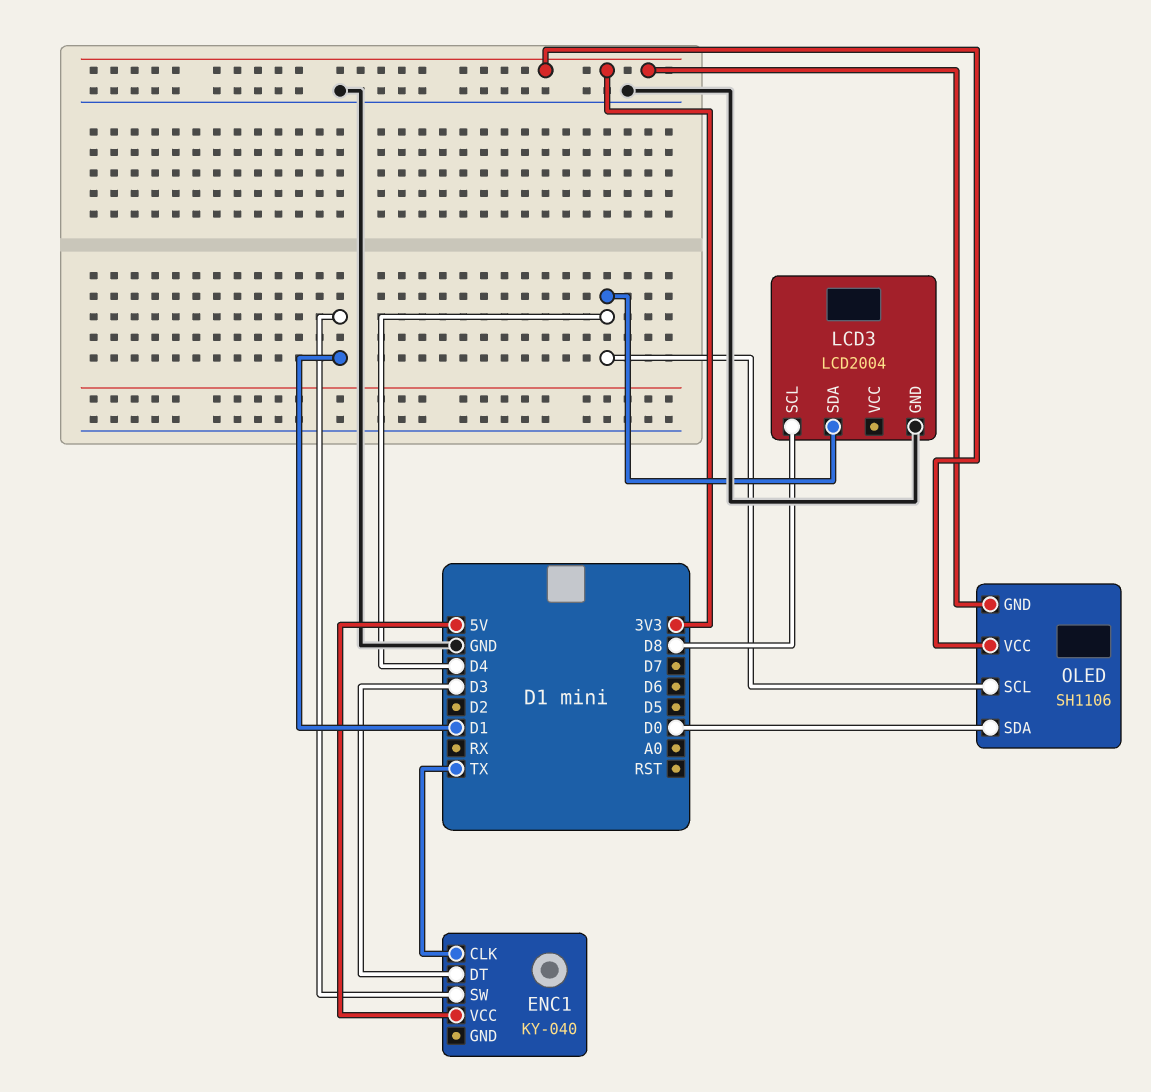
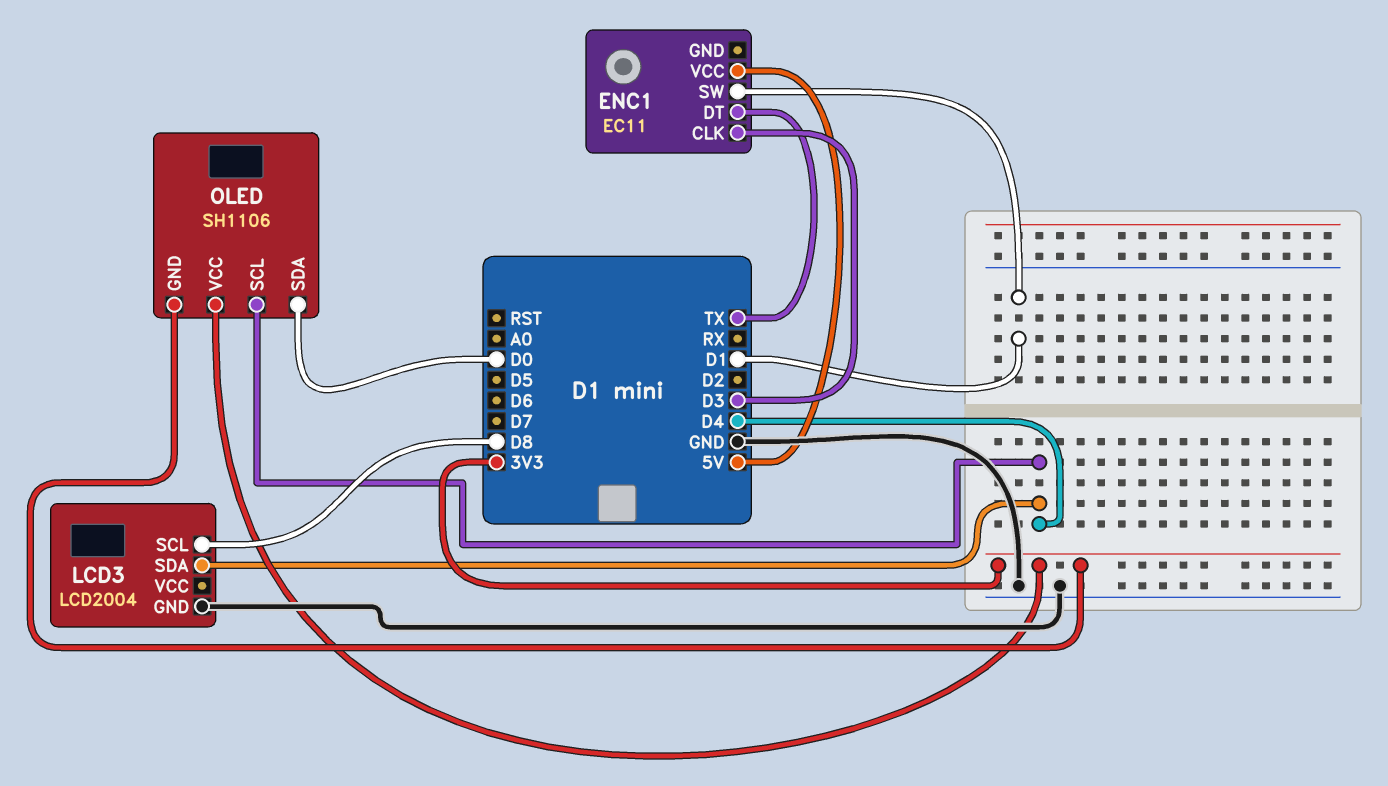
ENC1: KY-040 -> EC11
ENC1 pin CLK: TX -> D3
ENC1 pin DT: D3 -> TX

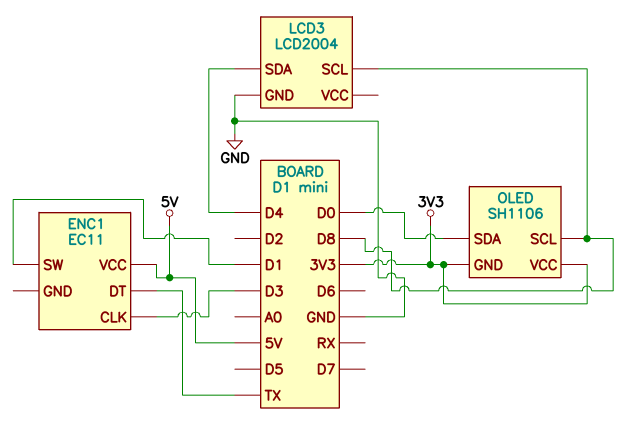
OLED pin SCL: D4 -> D8

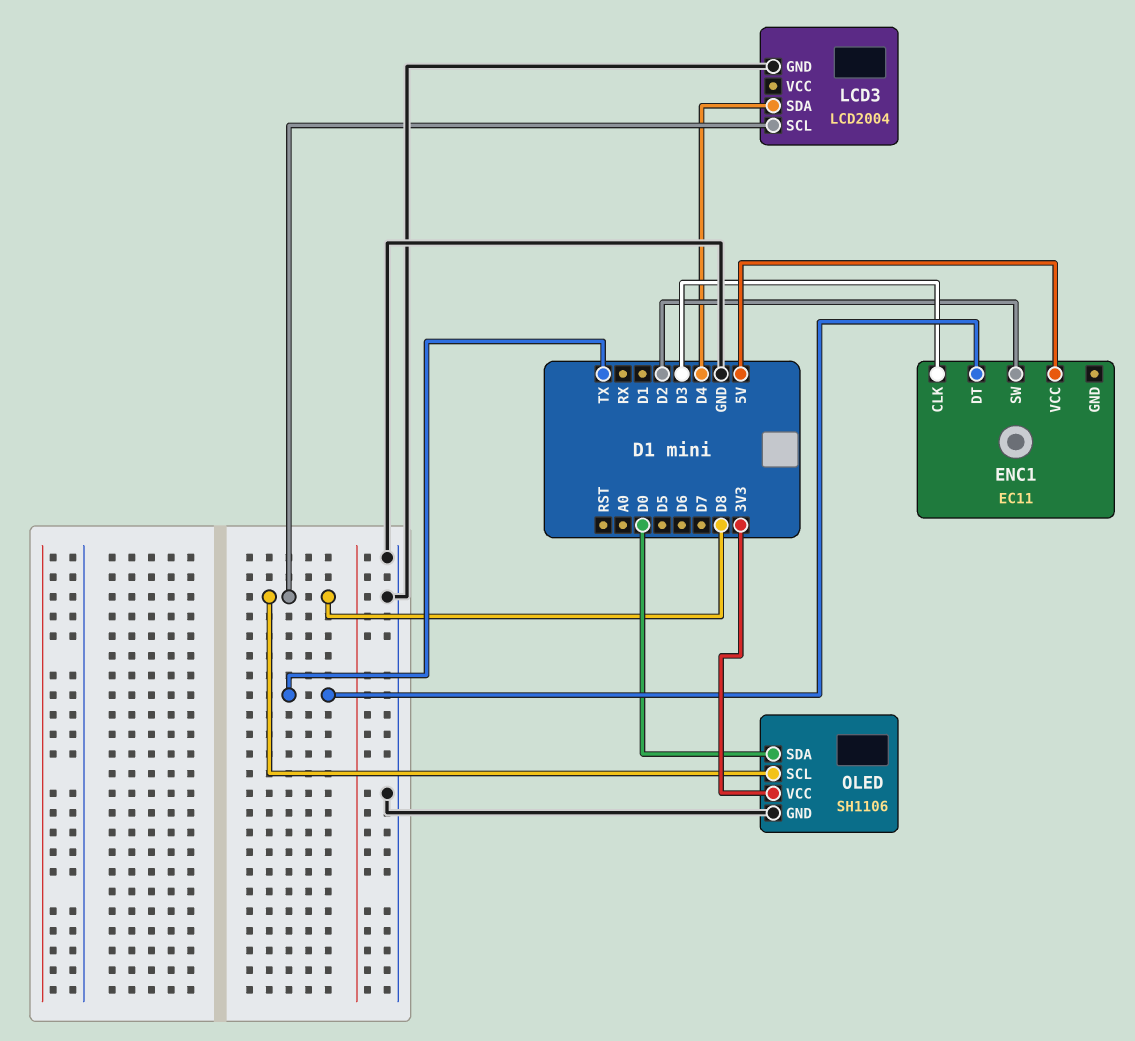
ENC1 pin SW: D1 -> D2
OLED pin GND: 3V3 -> GND

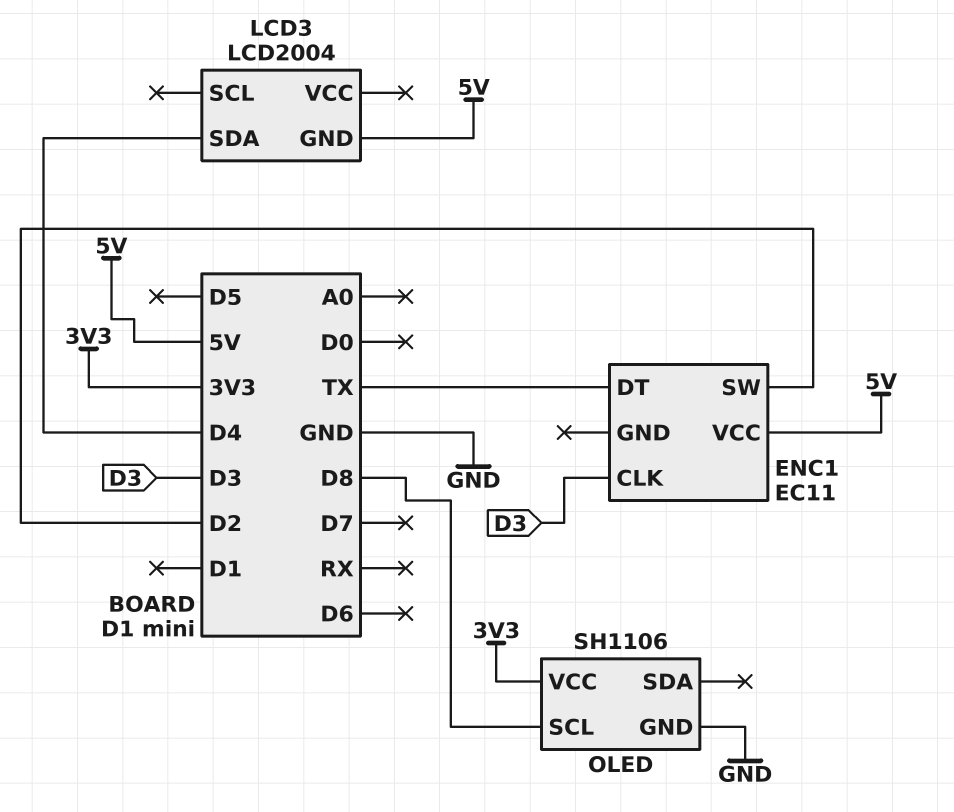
LCD3 pin GND: GND -> 5V
LCD3 pin SCL: D8 -> none
OLED pin SDA: D0 -> none

